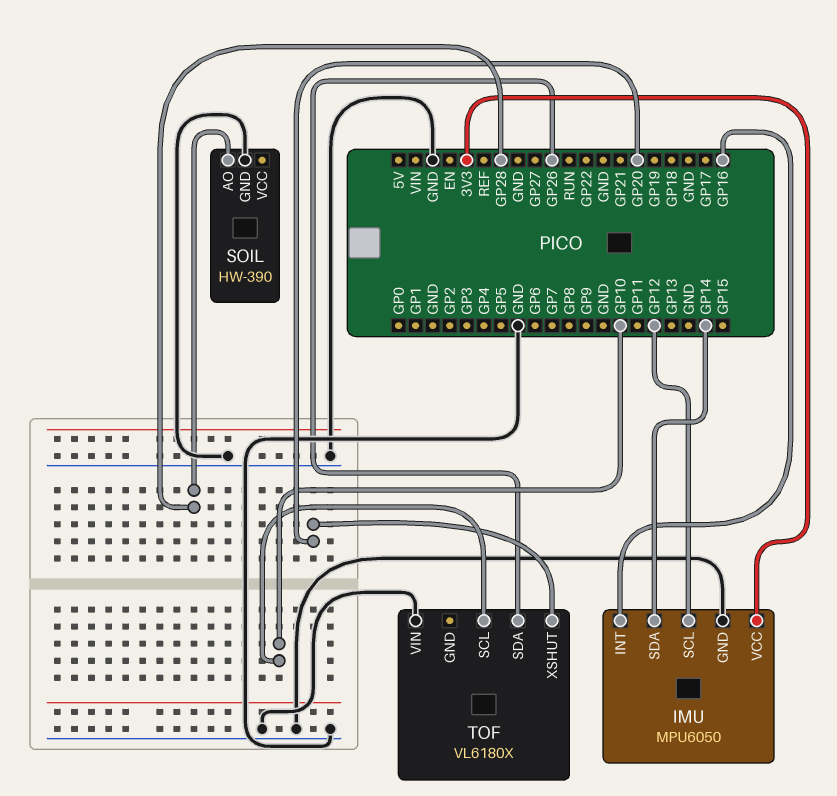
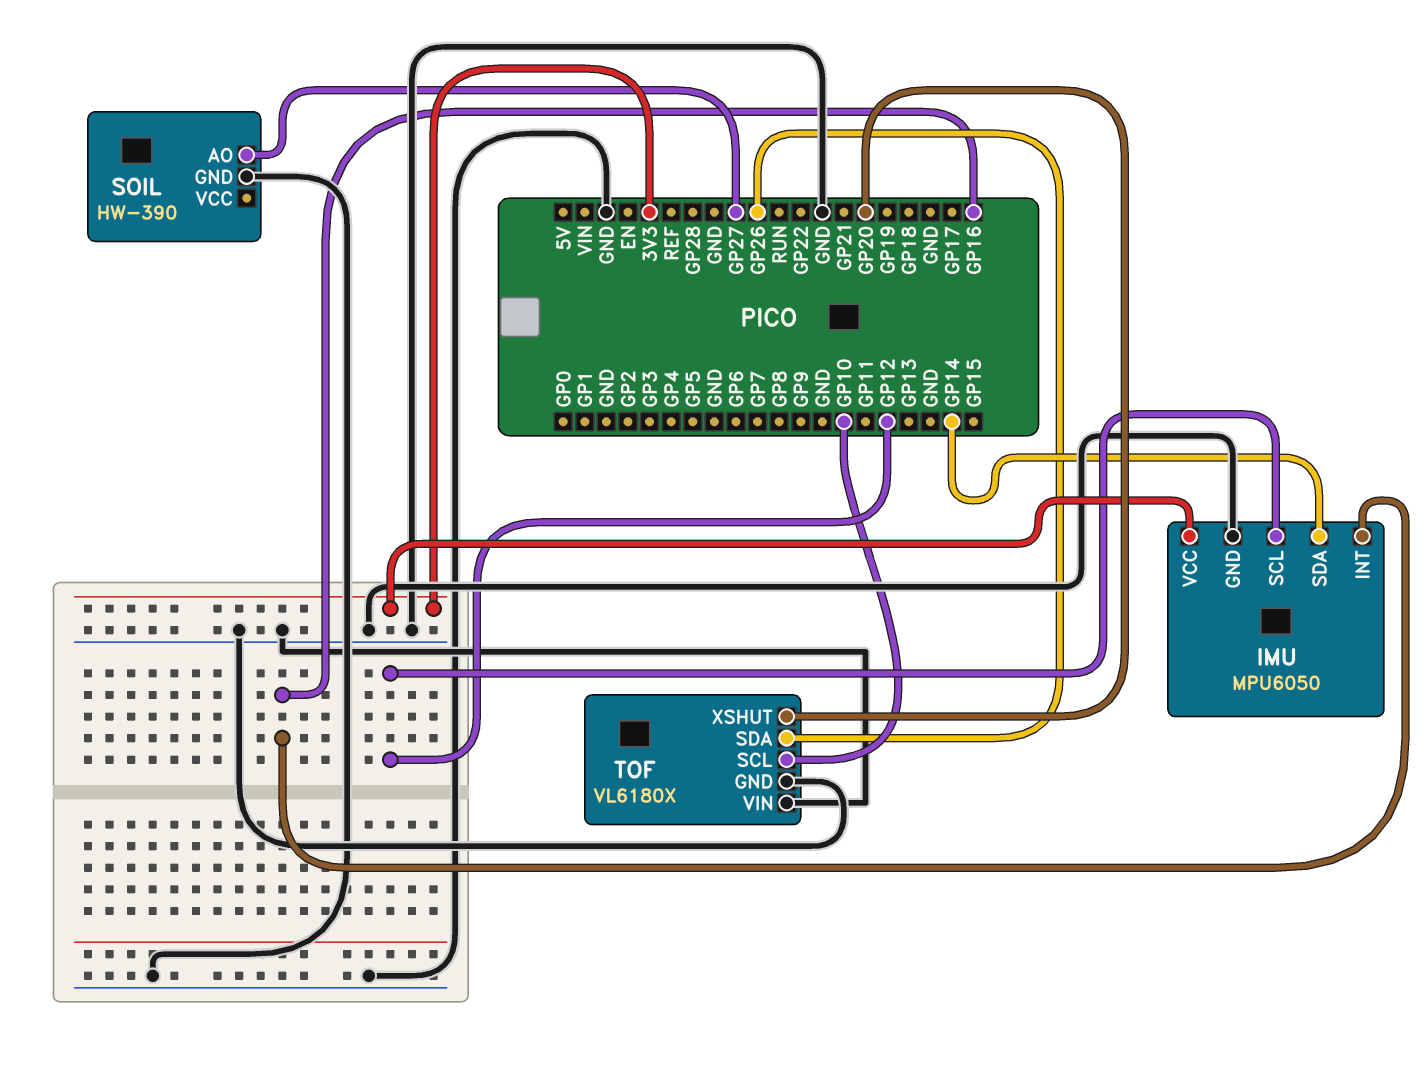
SOIL pin AO: GP28 -> GP27
TOF pin GND: none -> GND

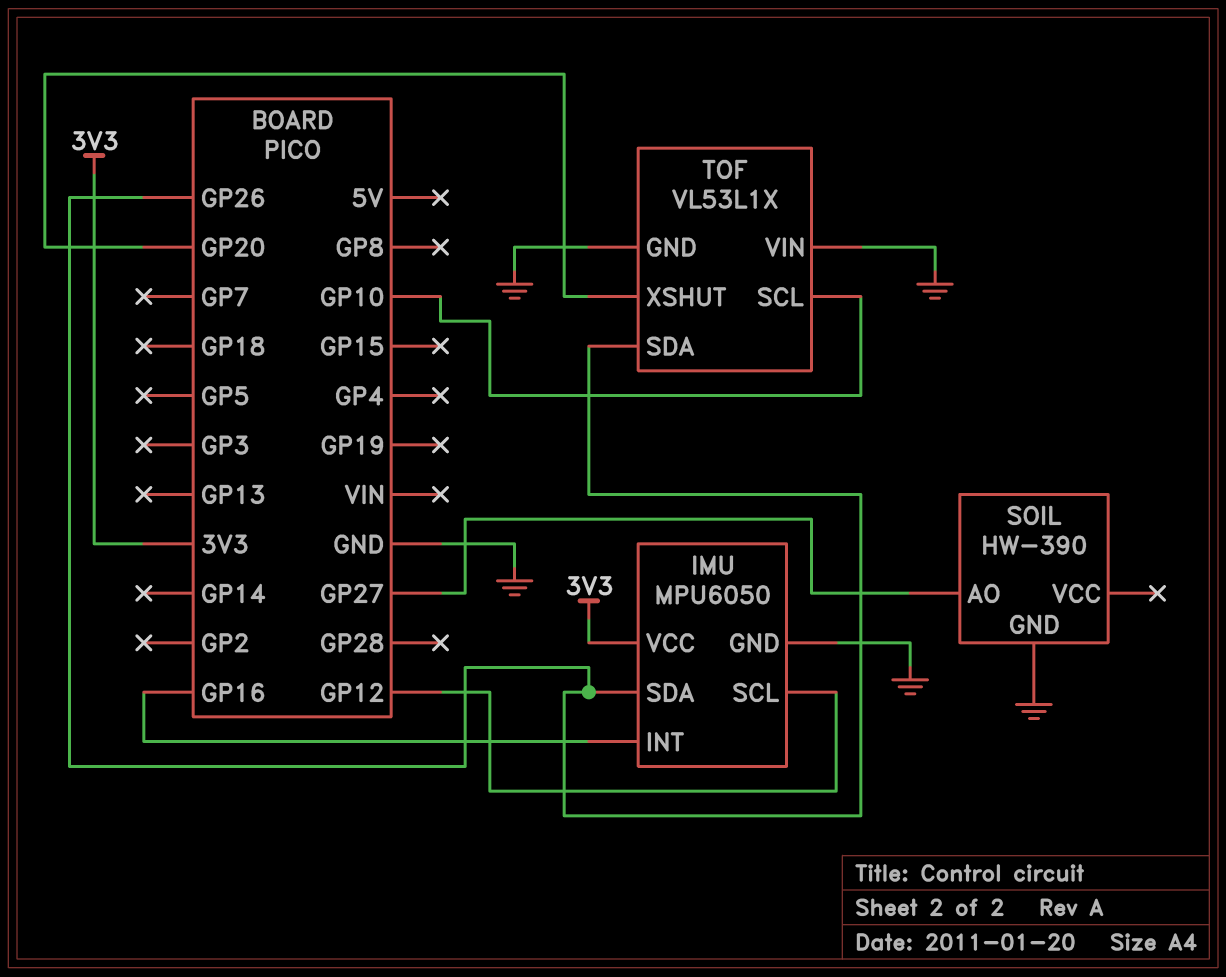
IMU pin SDA: GP14 -> GP26
TOF: VL6180X -> VL53L1X

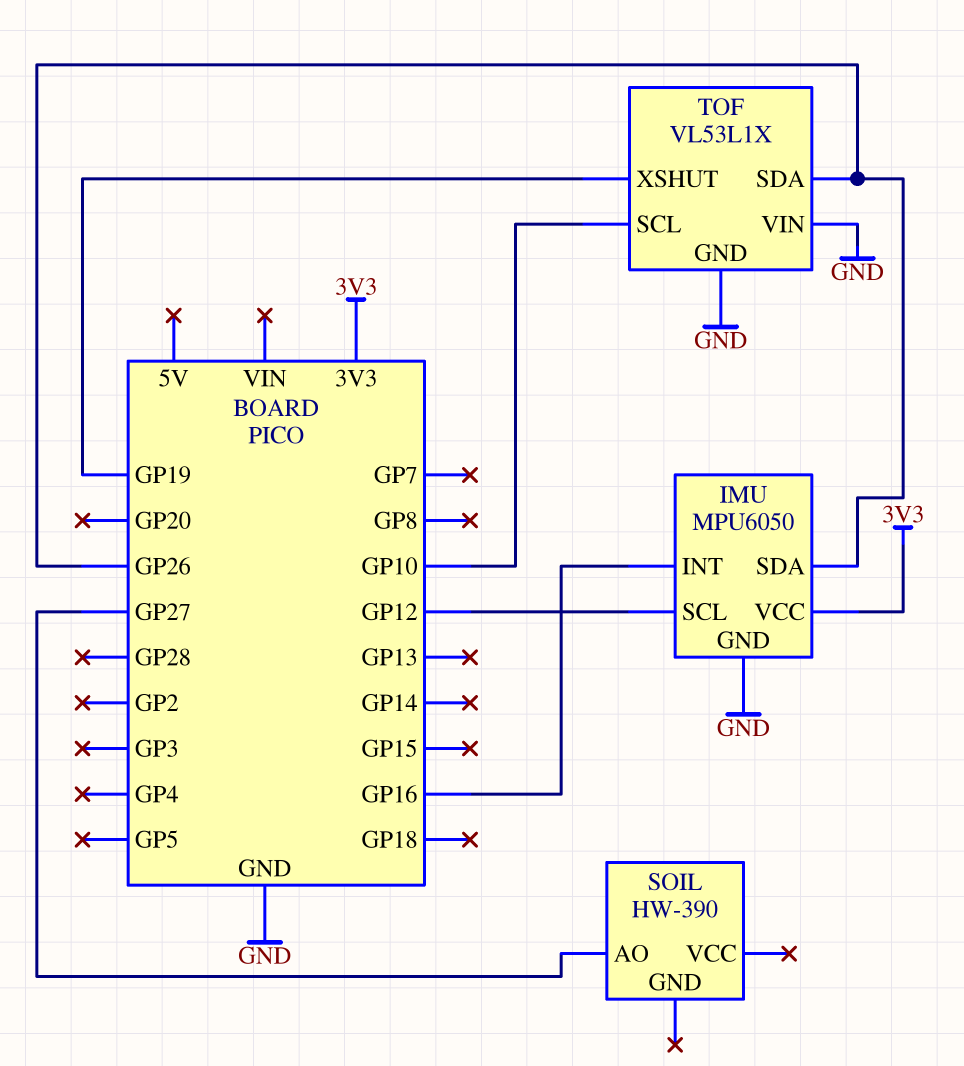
SOIL pin GND: GND -> none
TOF pin XSHUT: GP20 -> GP19

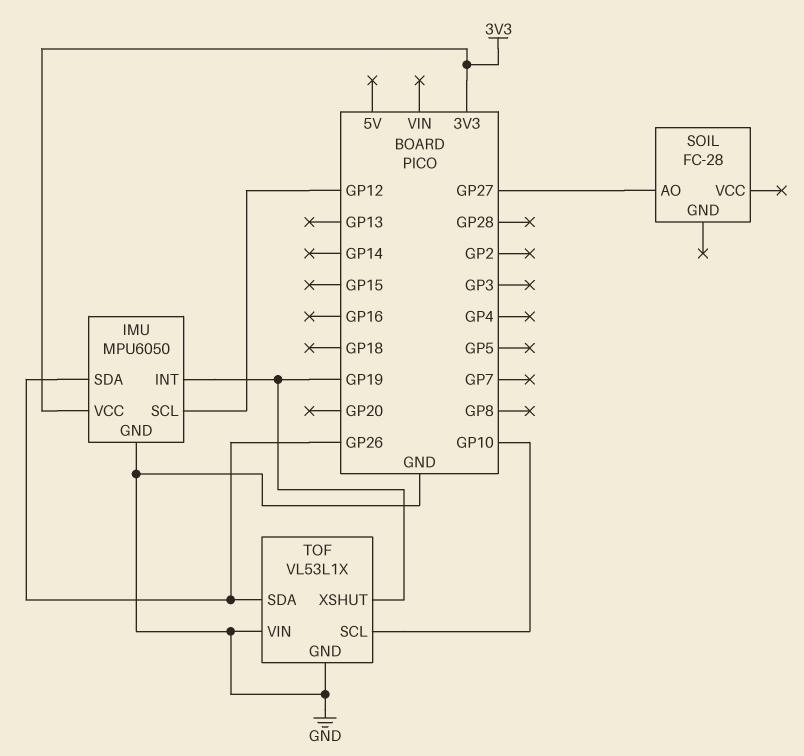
IMU pin INT: GP16 -> GP19
SOIL: HW-390 -> FC-28

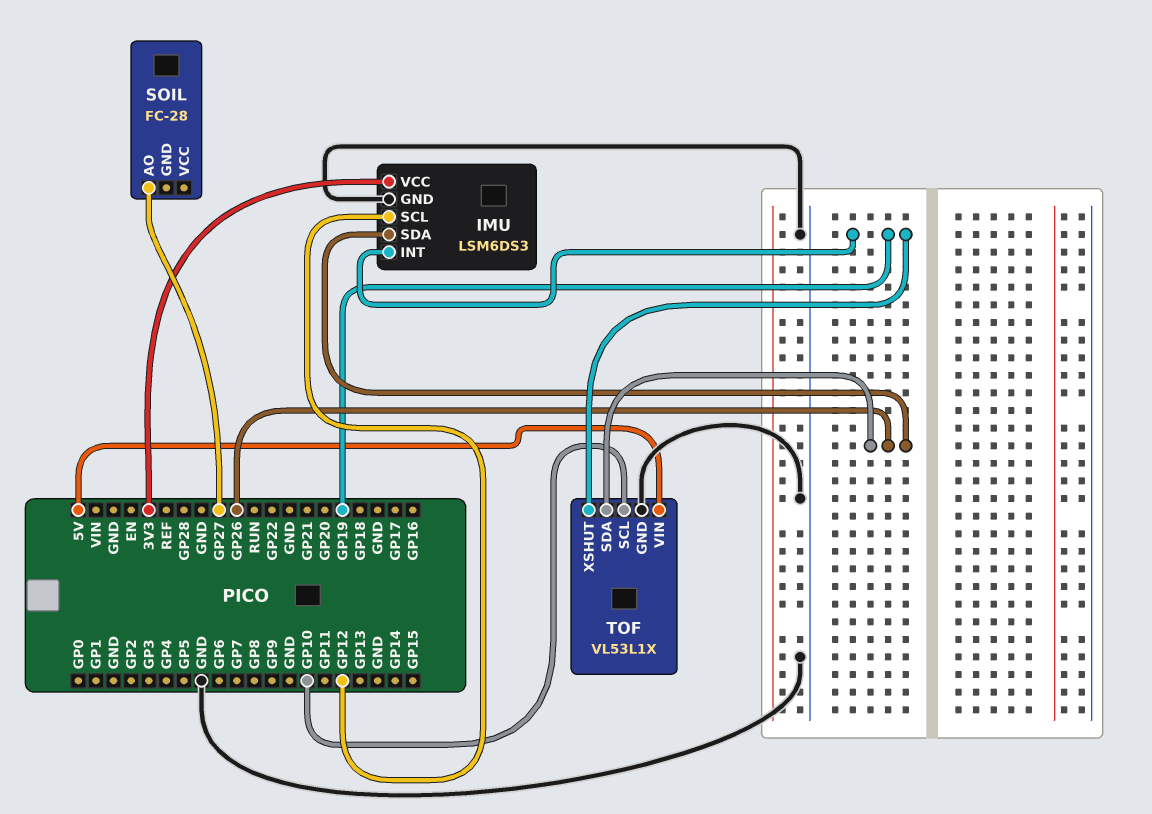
IMU: MPU6050 -> LSM6DS3
TOF pin VIN: GND -> 5V

